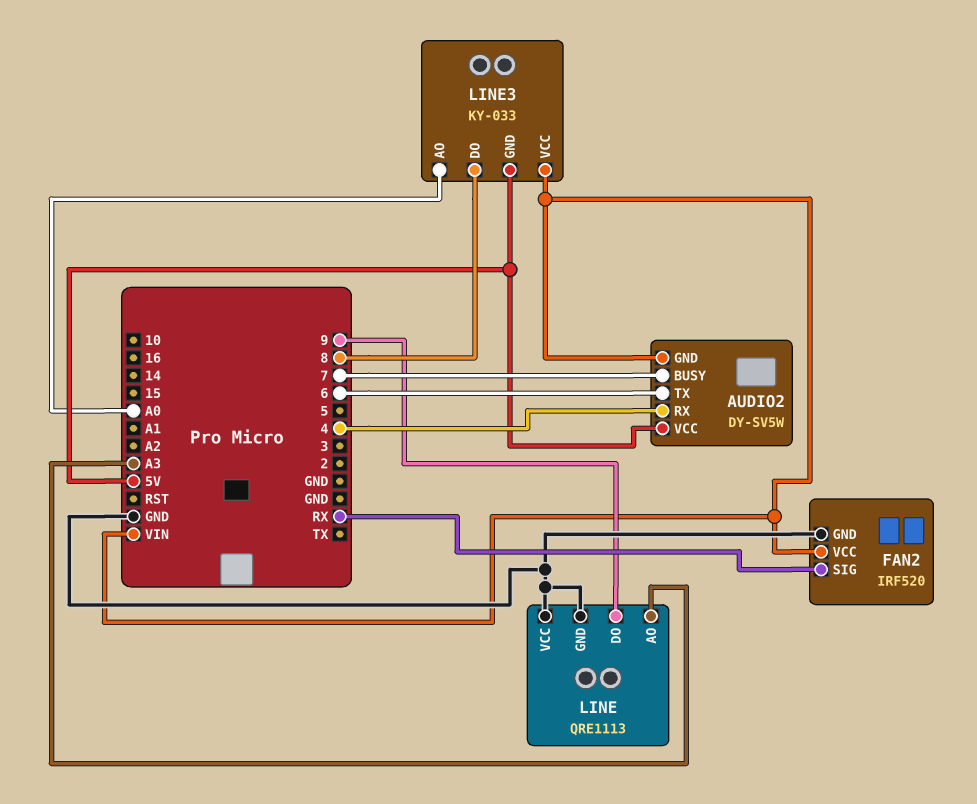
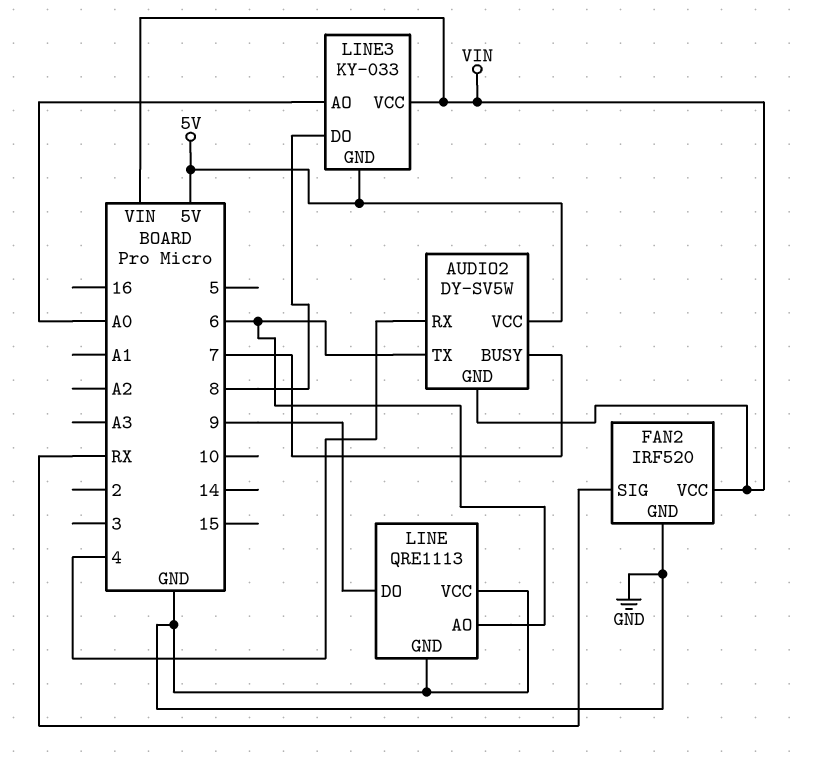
LINE pin AO: A3 -> 6

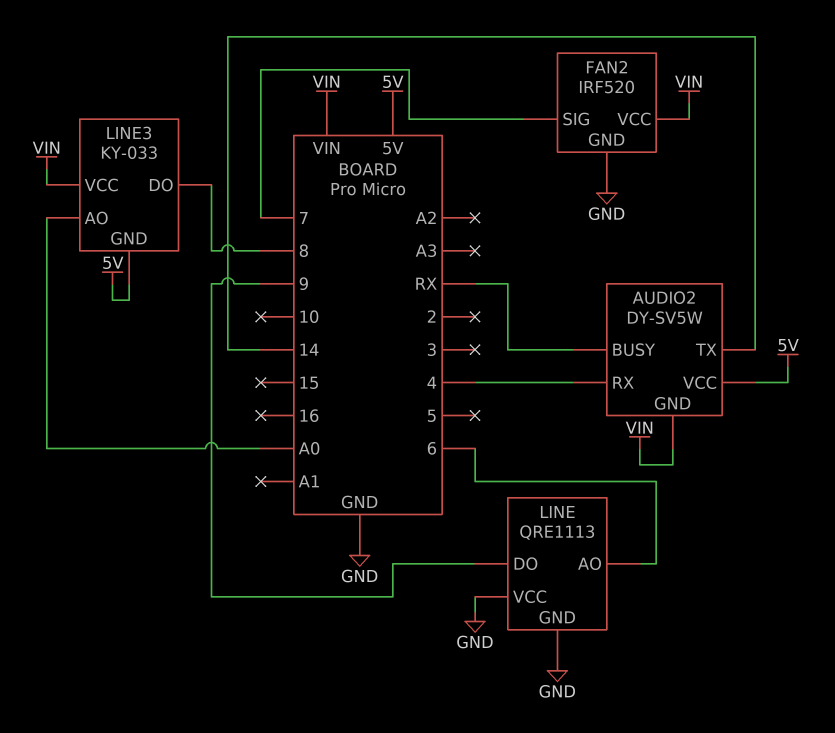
AUDIO2 pin BUSY: 7 -> RX
AUDIO2 pin TX: 6 -> 14
FAN2 pin SIG: RX -> 7

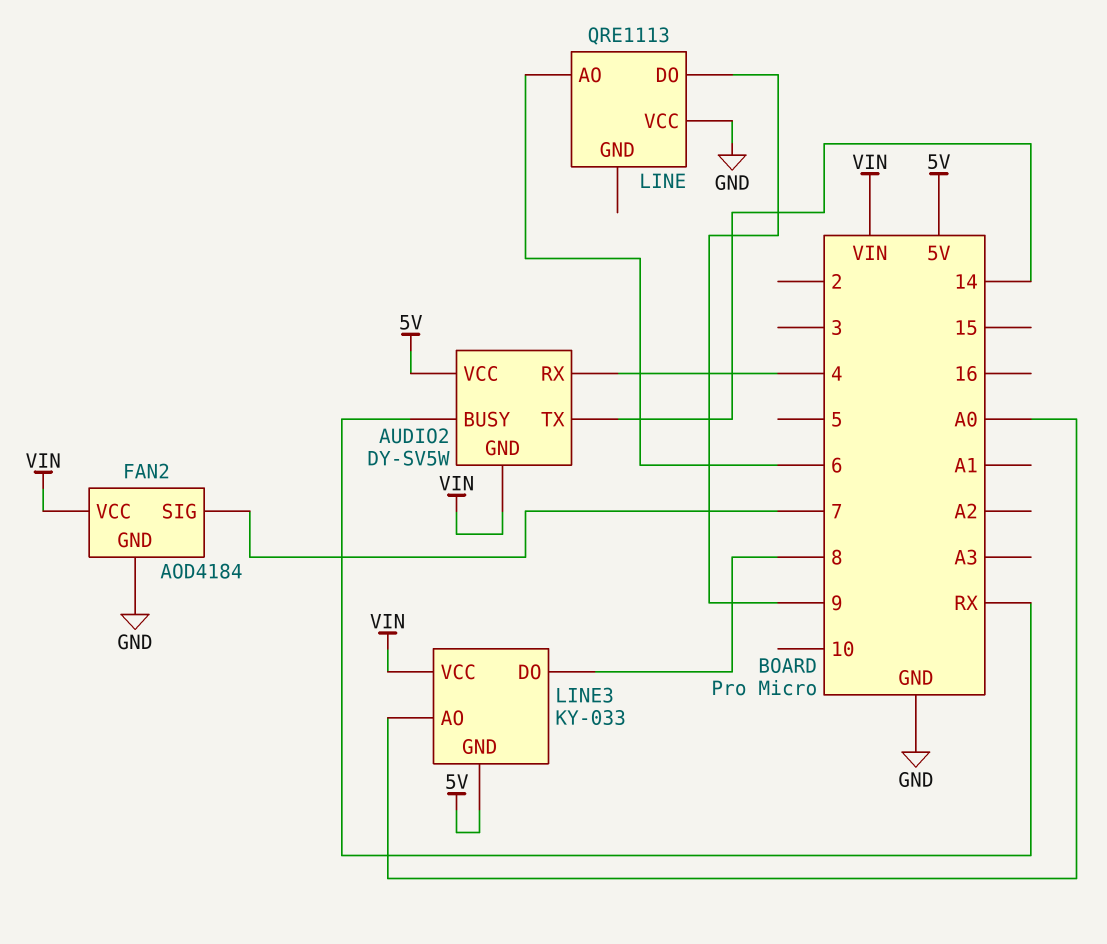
FAN2: IRF520 -> AOD4184
LINE pin GND: GND -> none

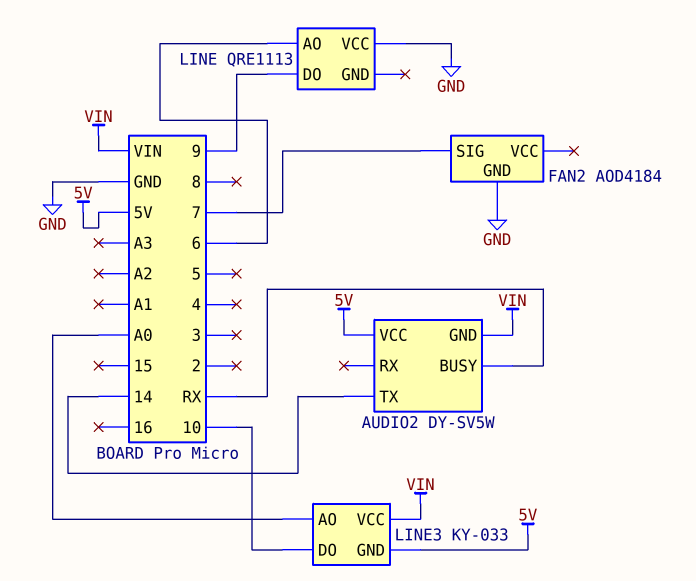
AUDIO2 pin RX: 4 -> none
FAN2 pin VCC: VIN -> none
LINE3 pin DO: 8 -> 10

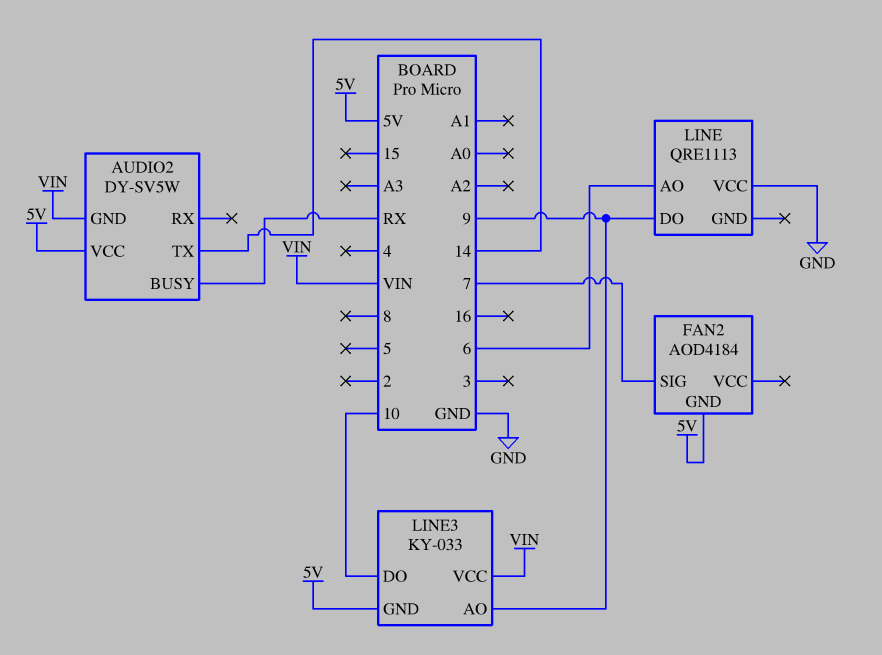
FAN2 pin GND: GND -> 5V
LINE3 pin AO: A0 -> 9

